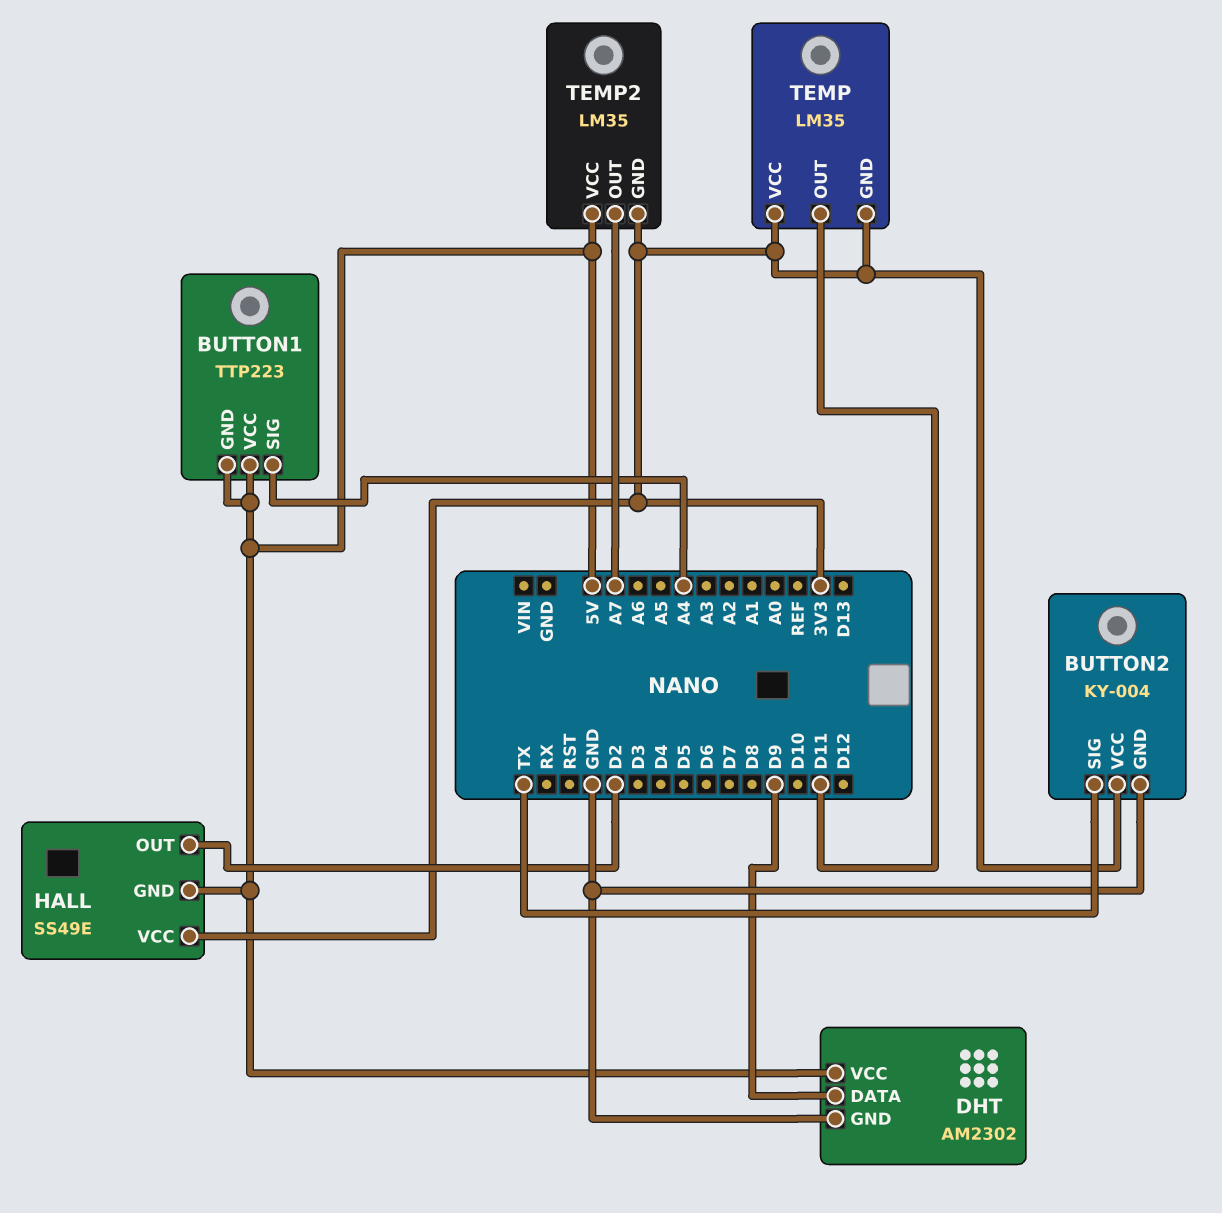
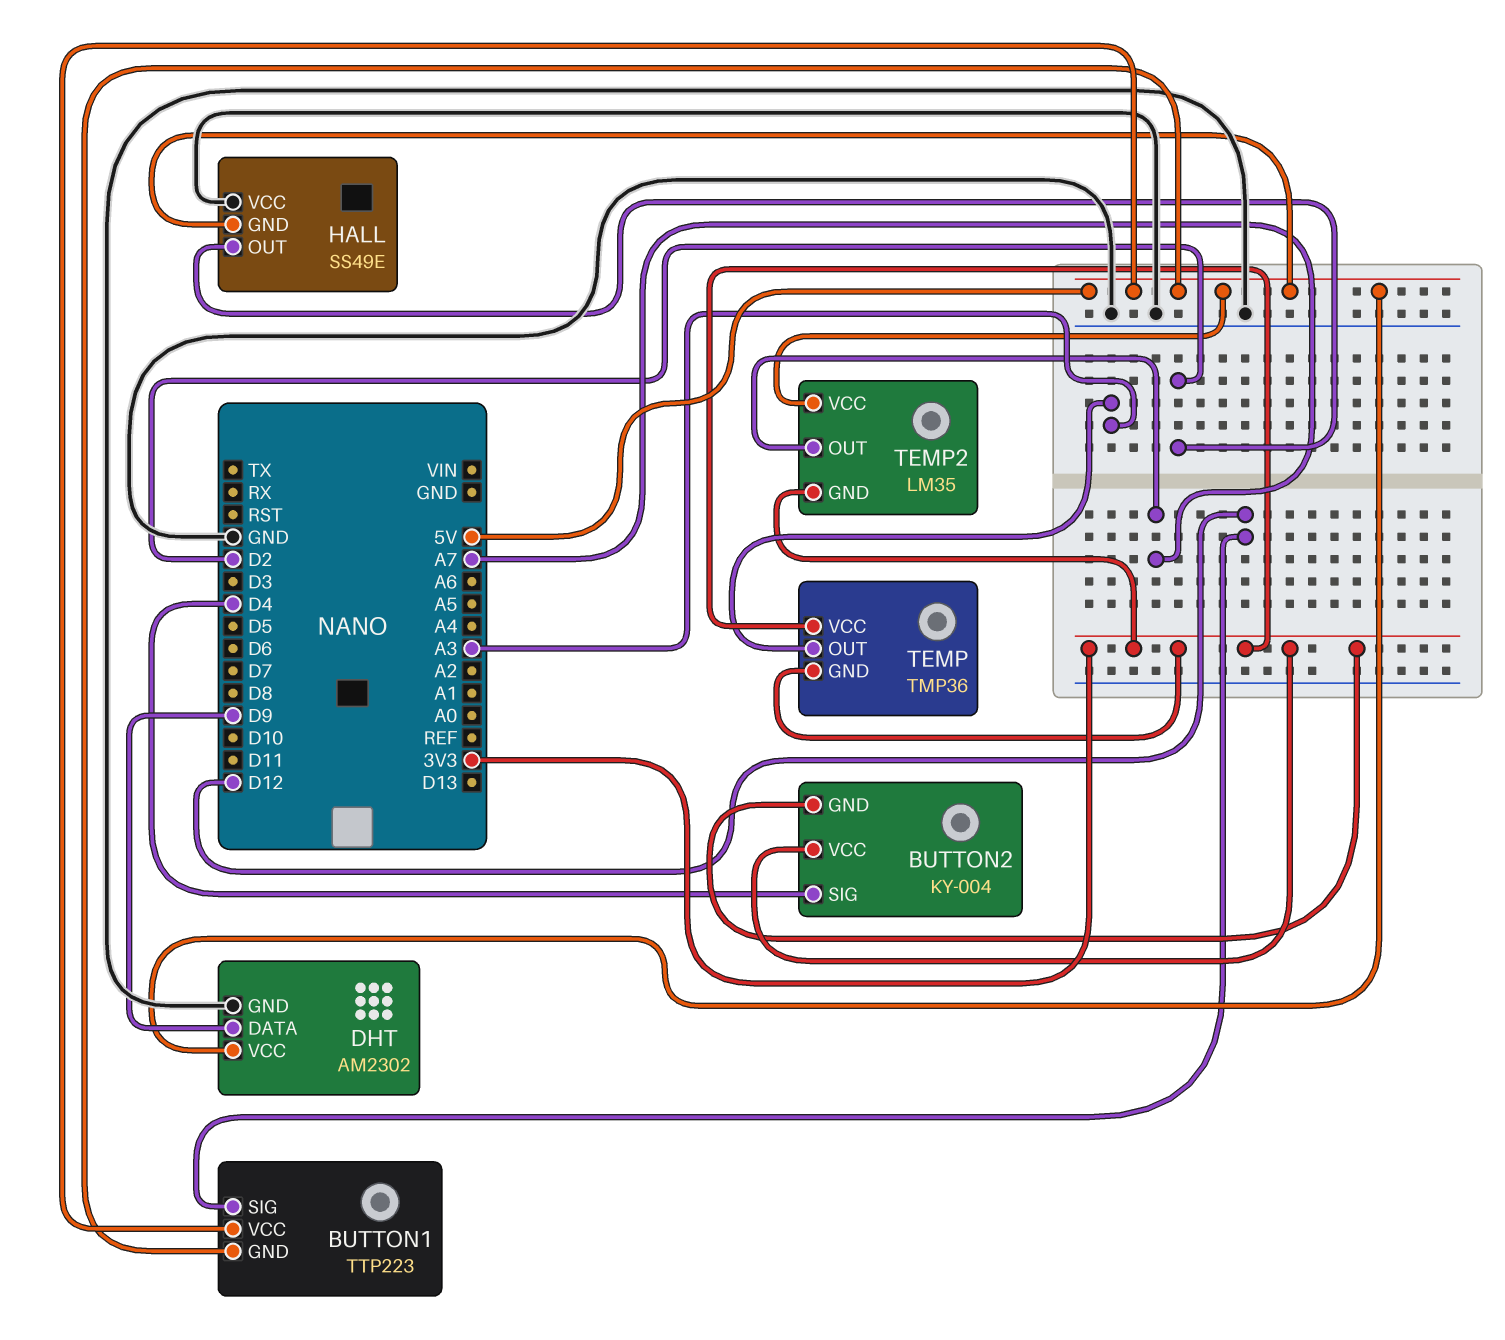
BUTTON1 pin SIG: A4 -> D12
BUTTON2 pin GND: GND -> 3V3
BUTTON2 pin SIG: TX -> D4
HALL pin VCC: 3V3 -> GND
TEMP: LM35 -> TMP36
TEMP pin OUT: D11 -> A3

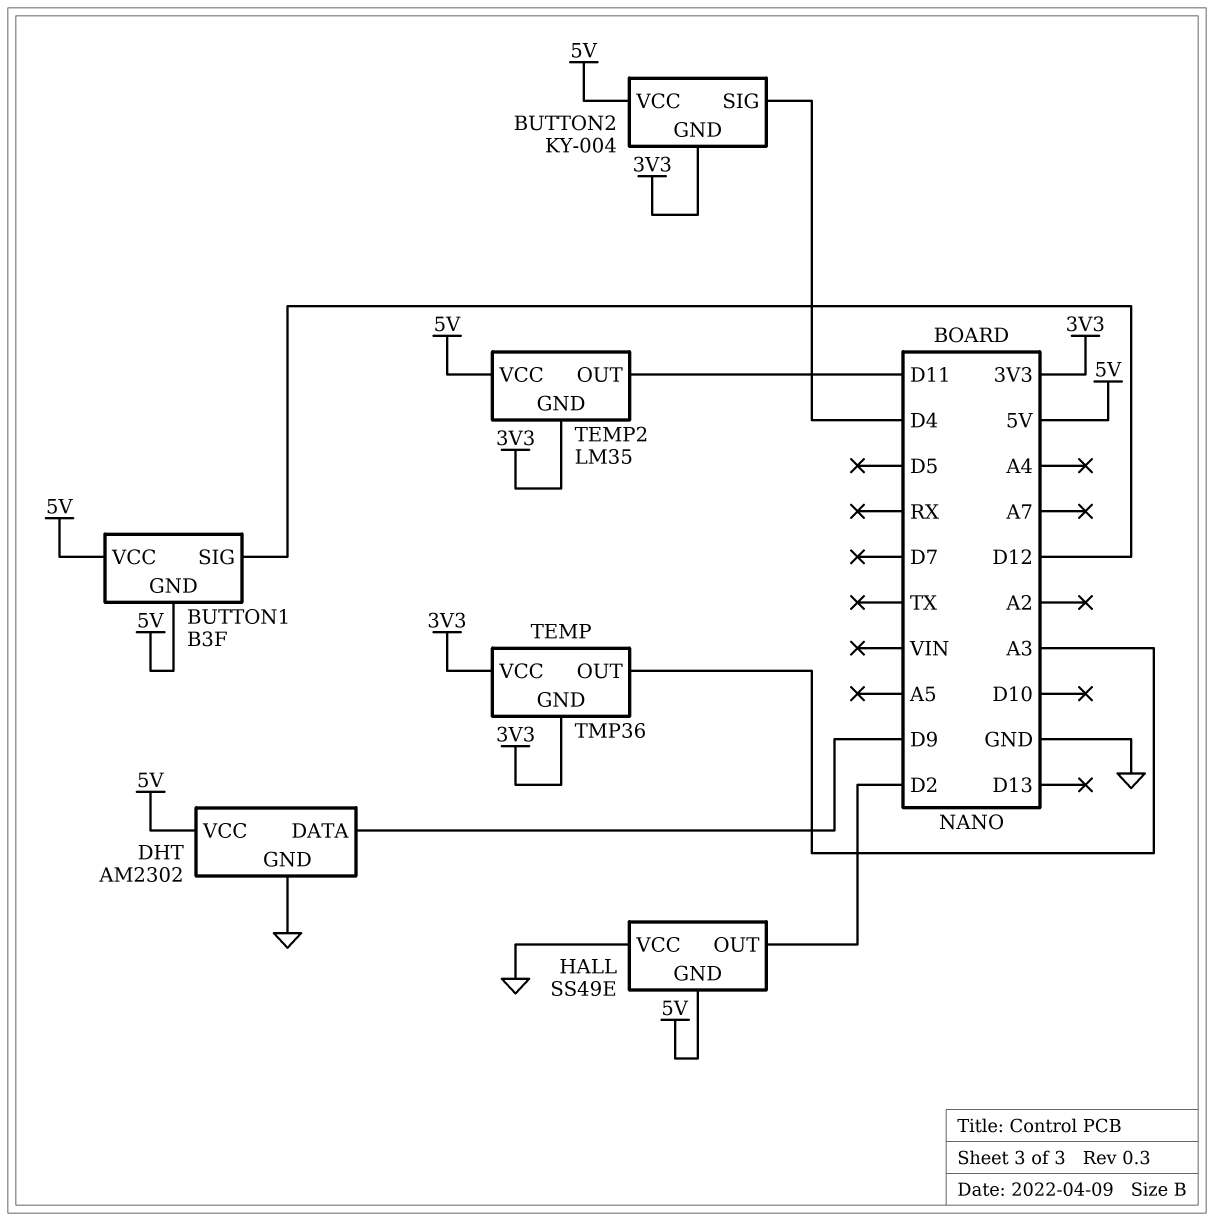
BUTTON1: TTP223 -> B3F
BUTTON2 pin VCC: 3V3 -> 5V
TEMP2 pin OUT: A7 -> D11

